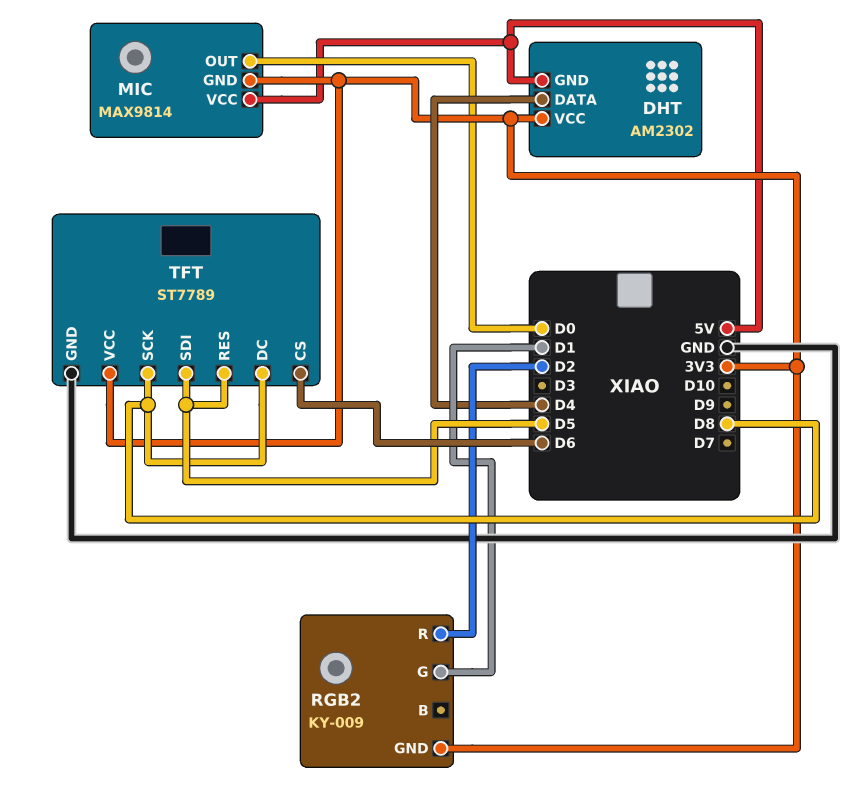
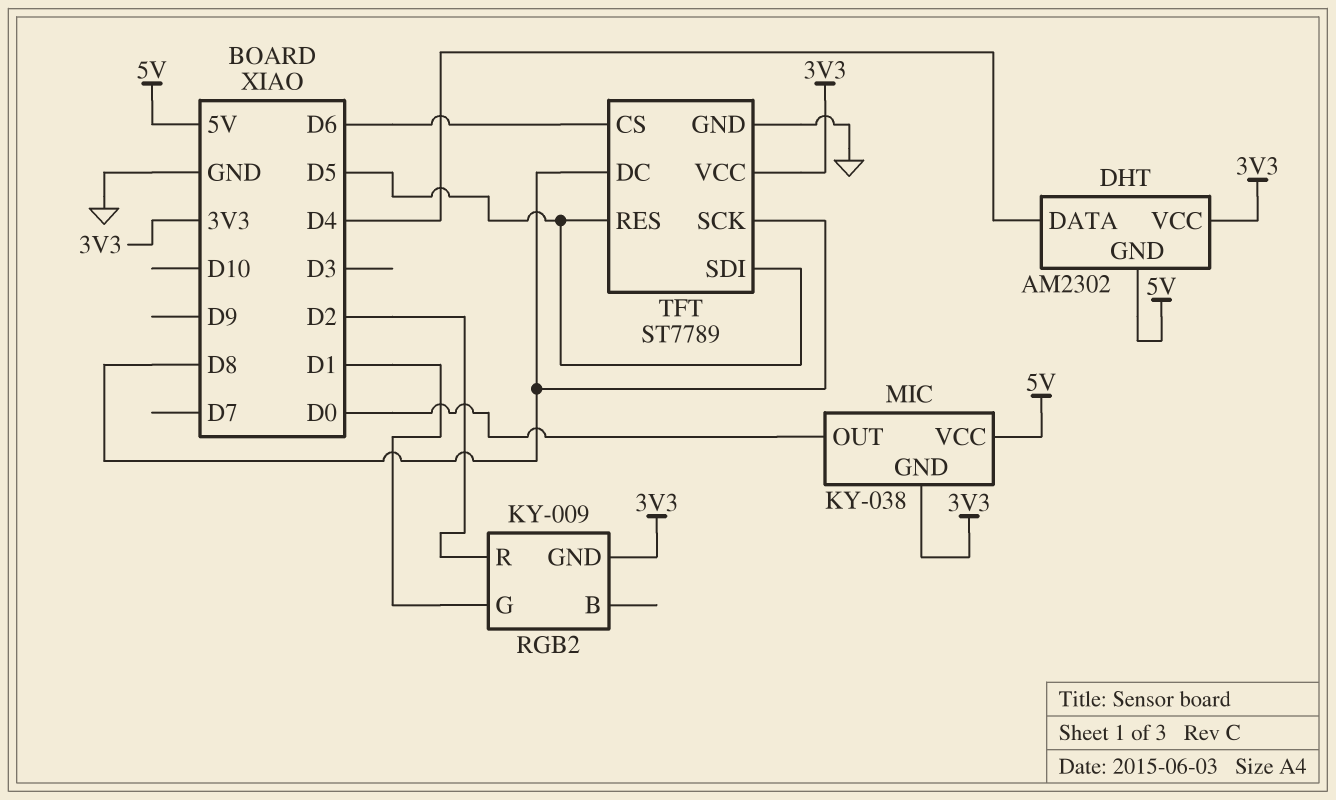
MIC: MAX9814 -> KY-038

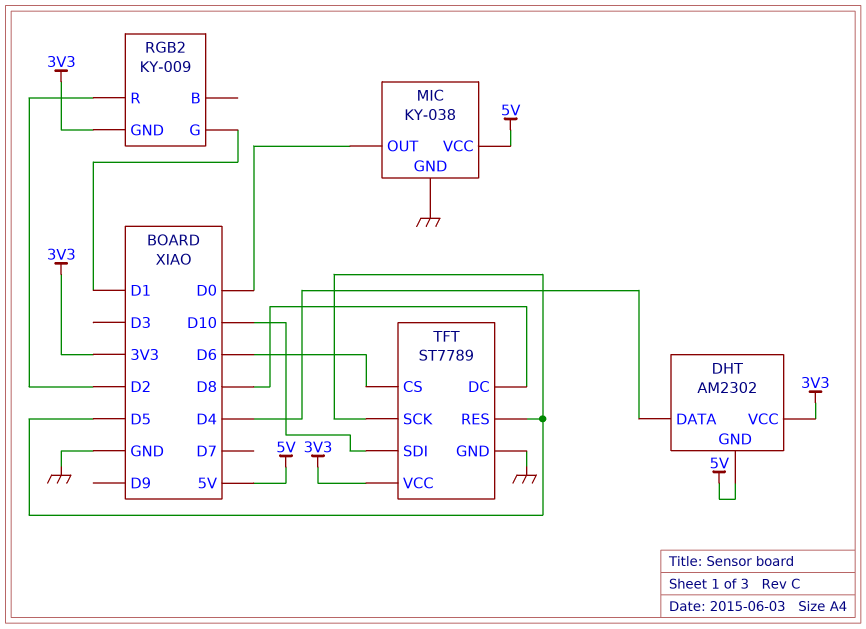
MIC pin GND: 3V3 -> GND
TFT pin SCK: D8 -> D5
TFT pin SDI: D5 -> D10

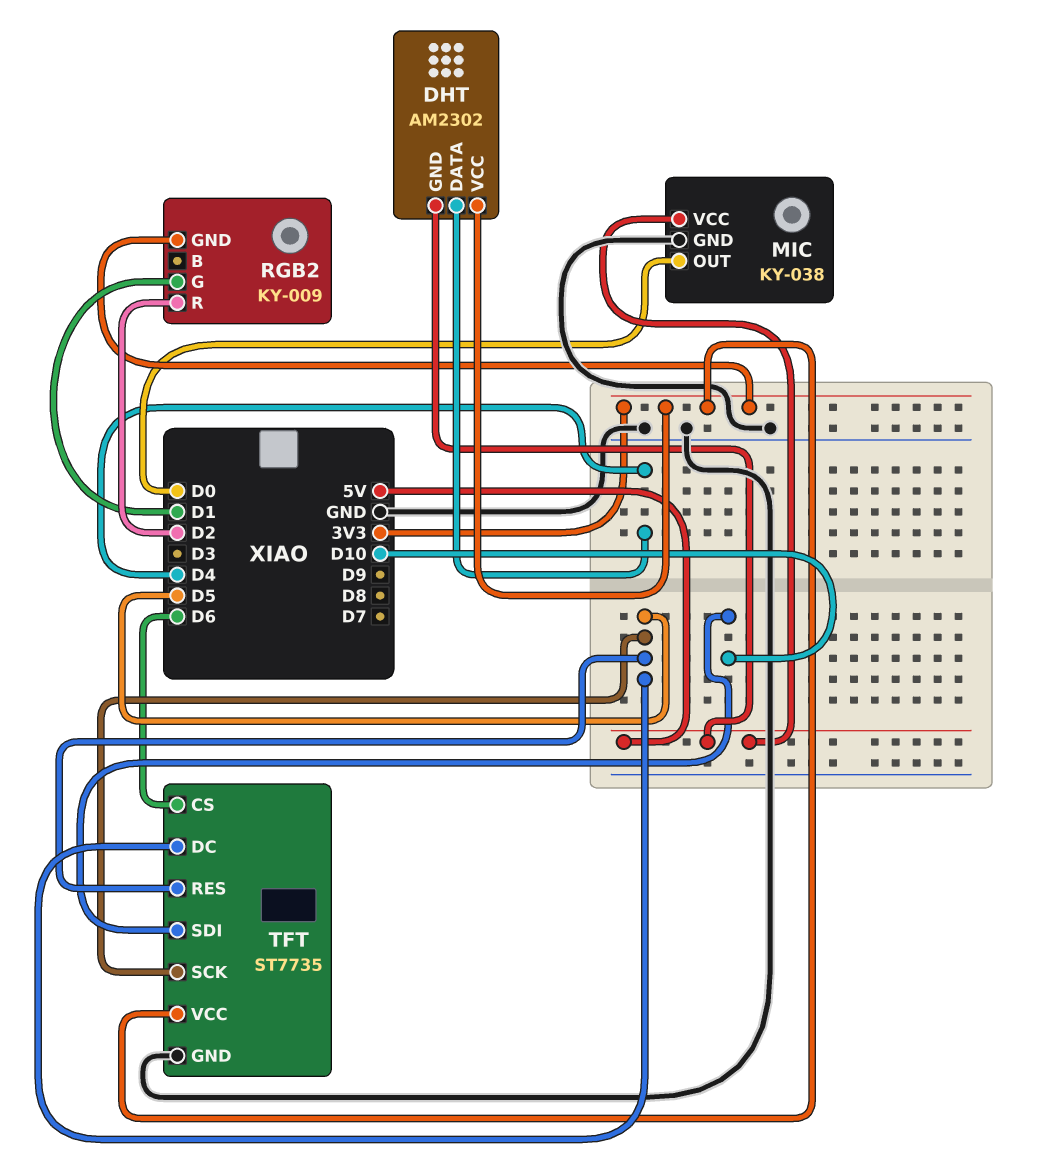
TFT: ST7789 -> ST7735
TFT pin DC: D8 -> D5

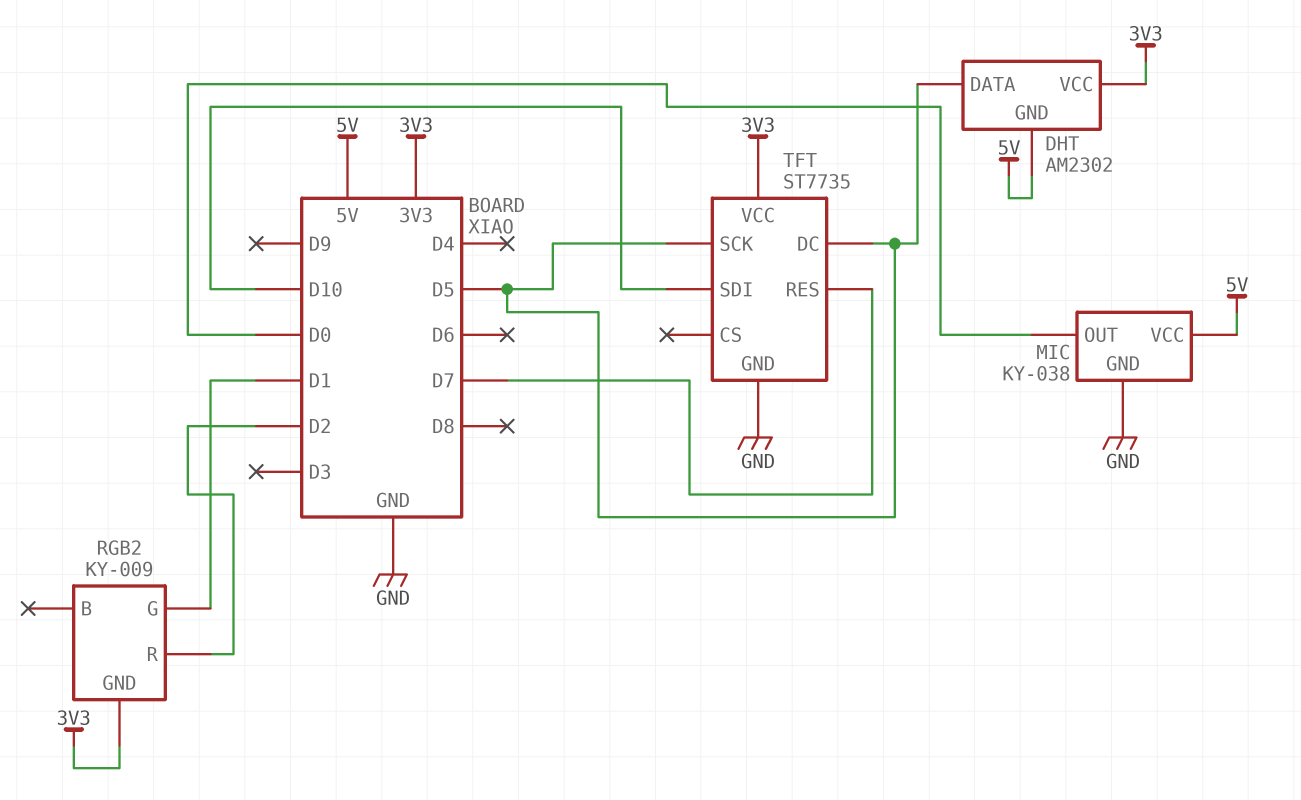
DHT pin DATA: D4 -> D5
TFT pin CS: D6 -> none
TFT pin RES: D5 -> D7

